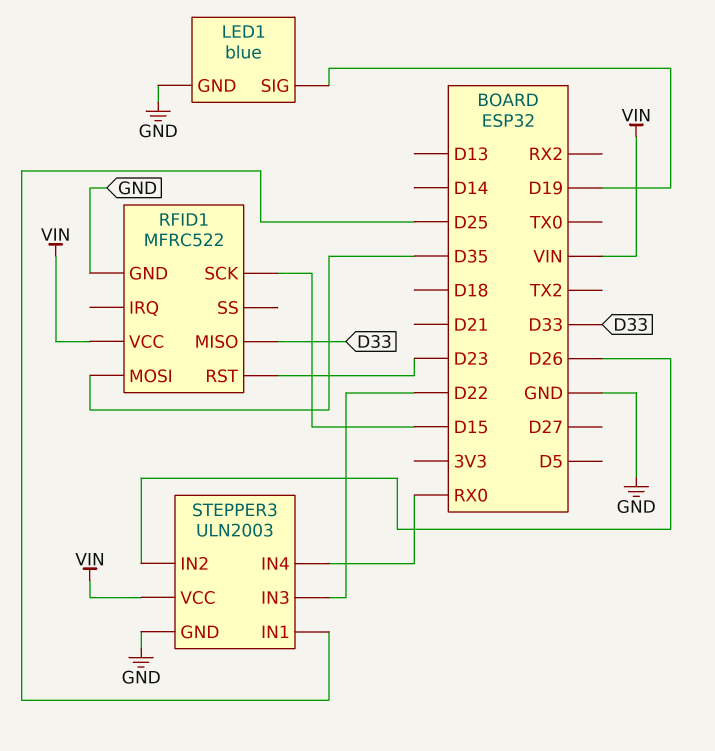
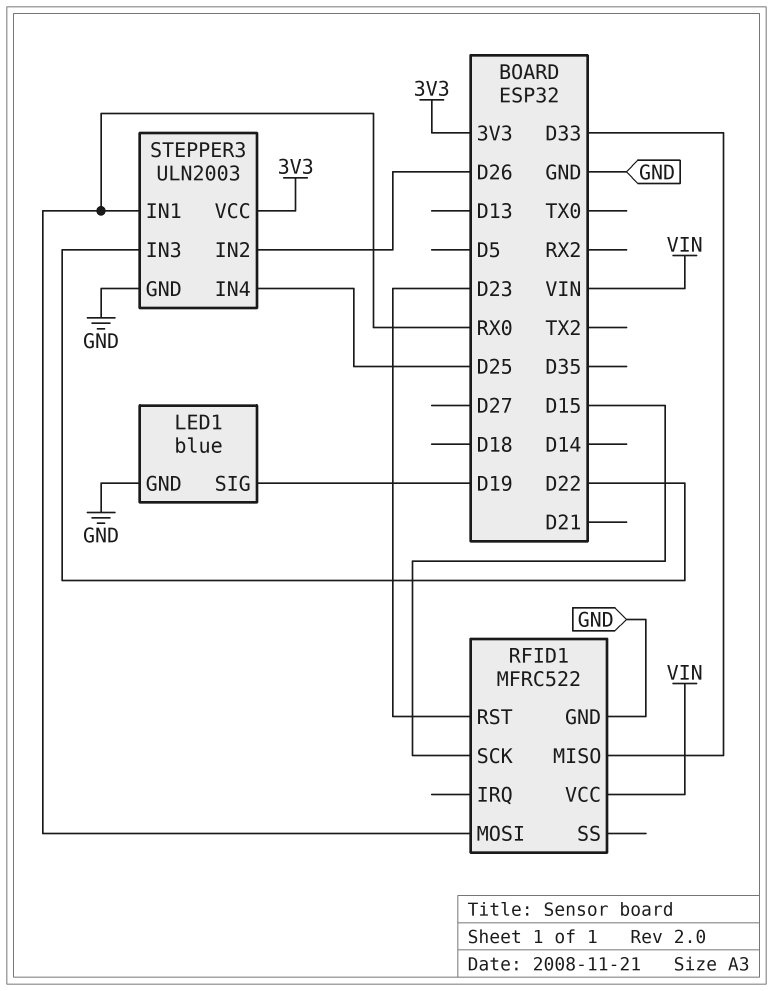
RFID1 pin MOSI: D35 -> RX0
STEPPER3 pin IN1: D25 -> RX0
STEPPER3 pin IN4: RX0 -> D25
STEPPER3 pin VCC: VIN -> 3V3

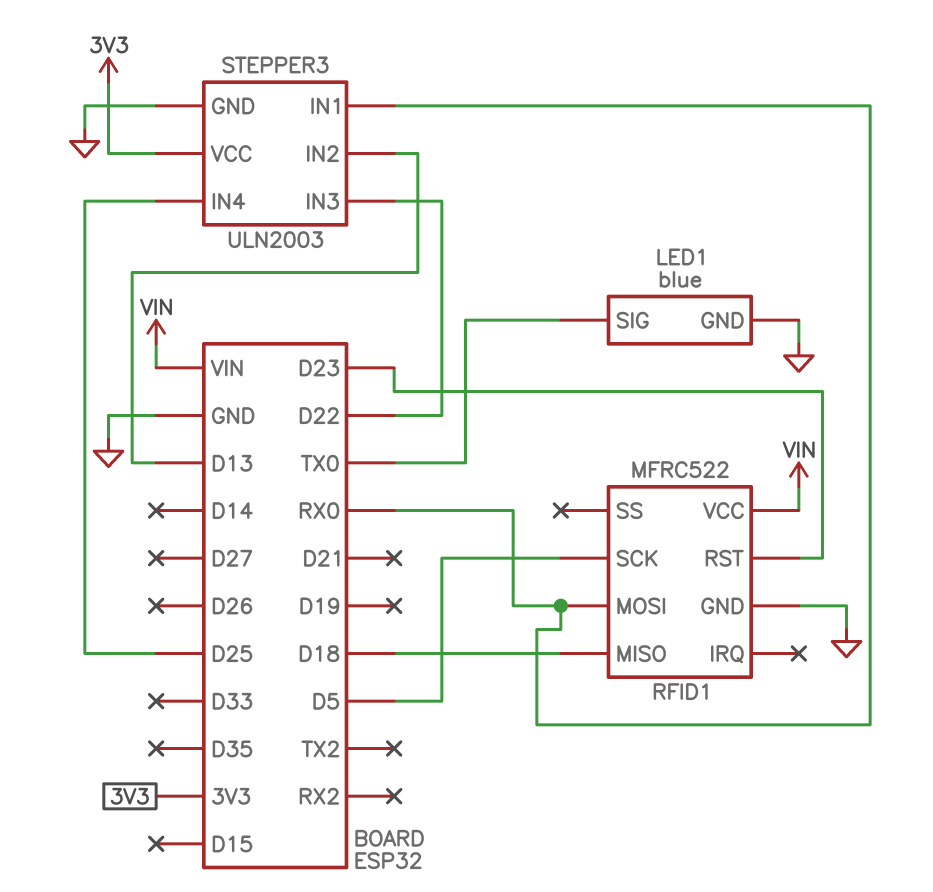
LED1 pin SIG: D19 -> TX0
RFID1 pin MISO: D33 -> D18
RFID1 pin SCK: D15 -> D5
STEPPER3 pin IN2: D26 -> D13

